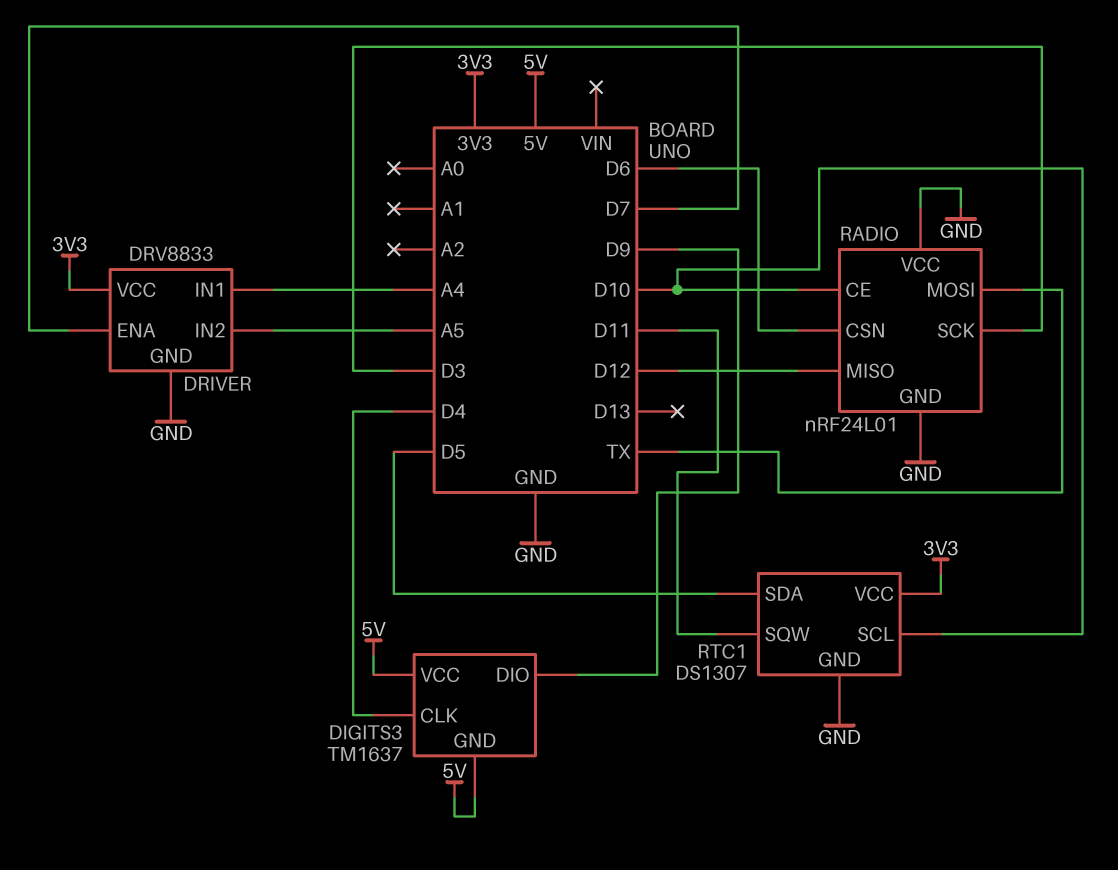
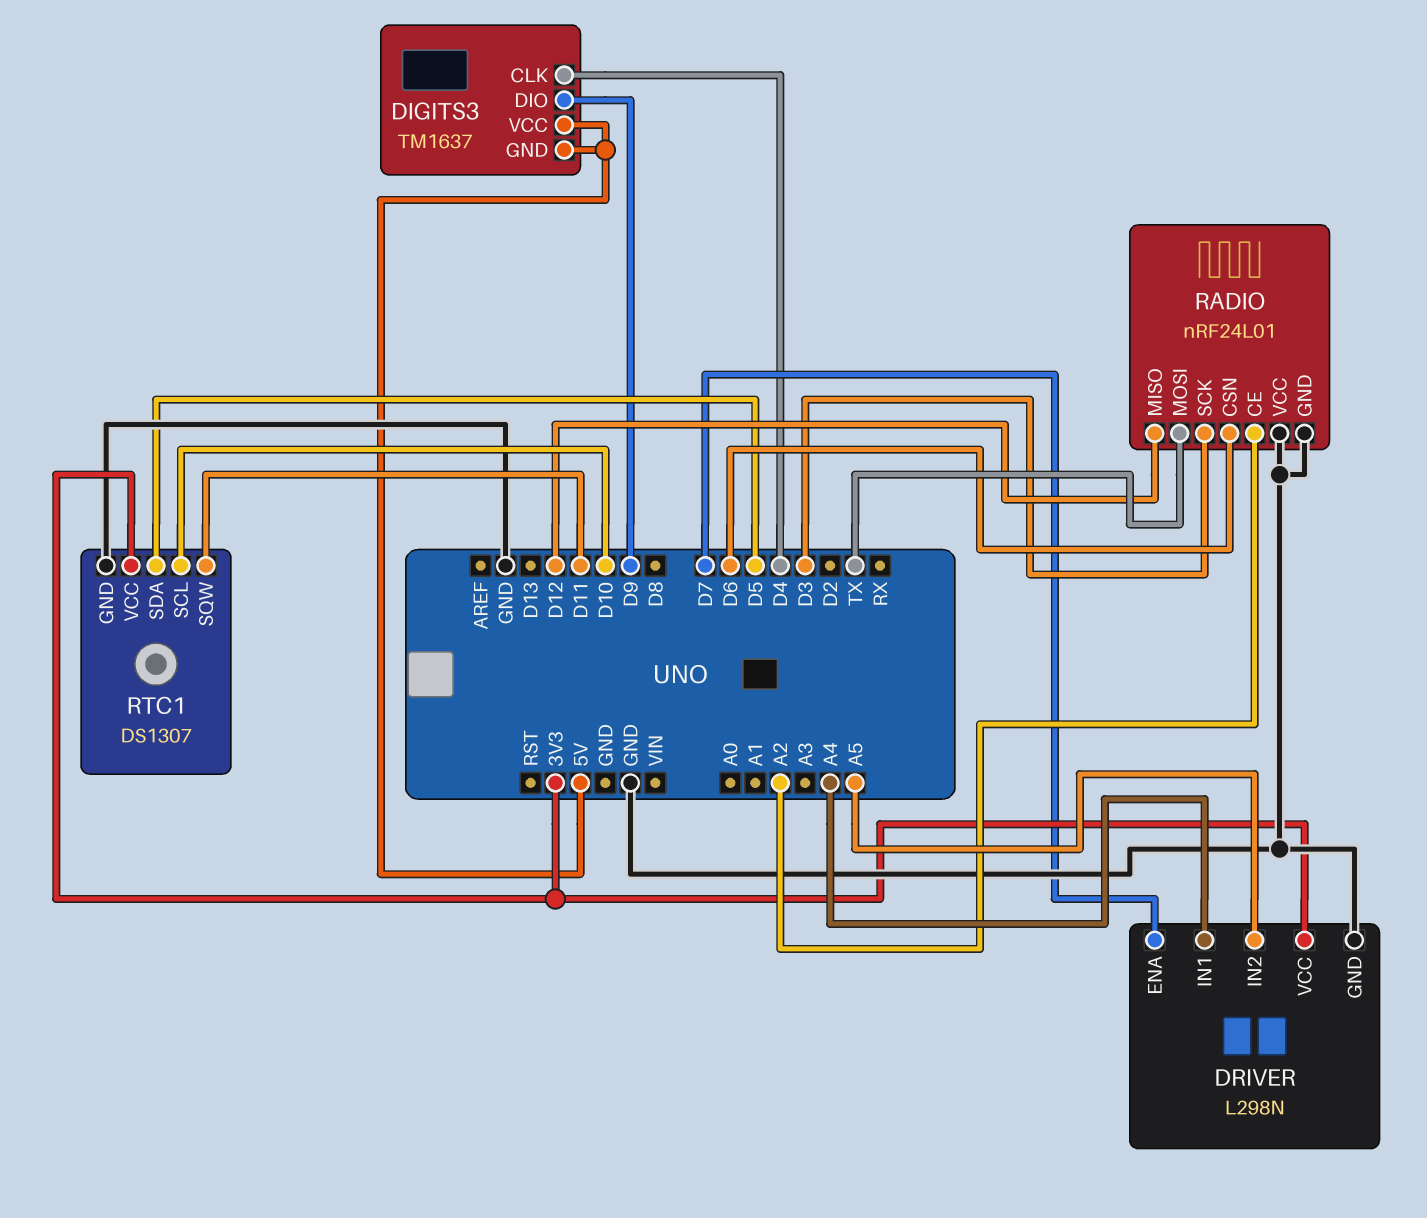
DRIVER: DRV8833 -> L298N
RADIO pin CE: D10 -> A2

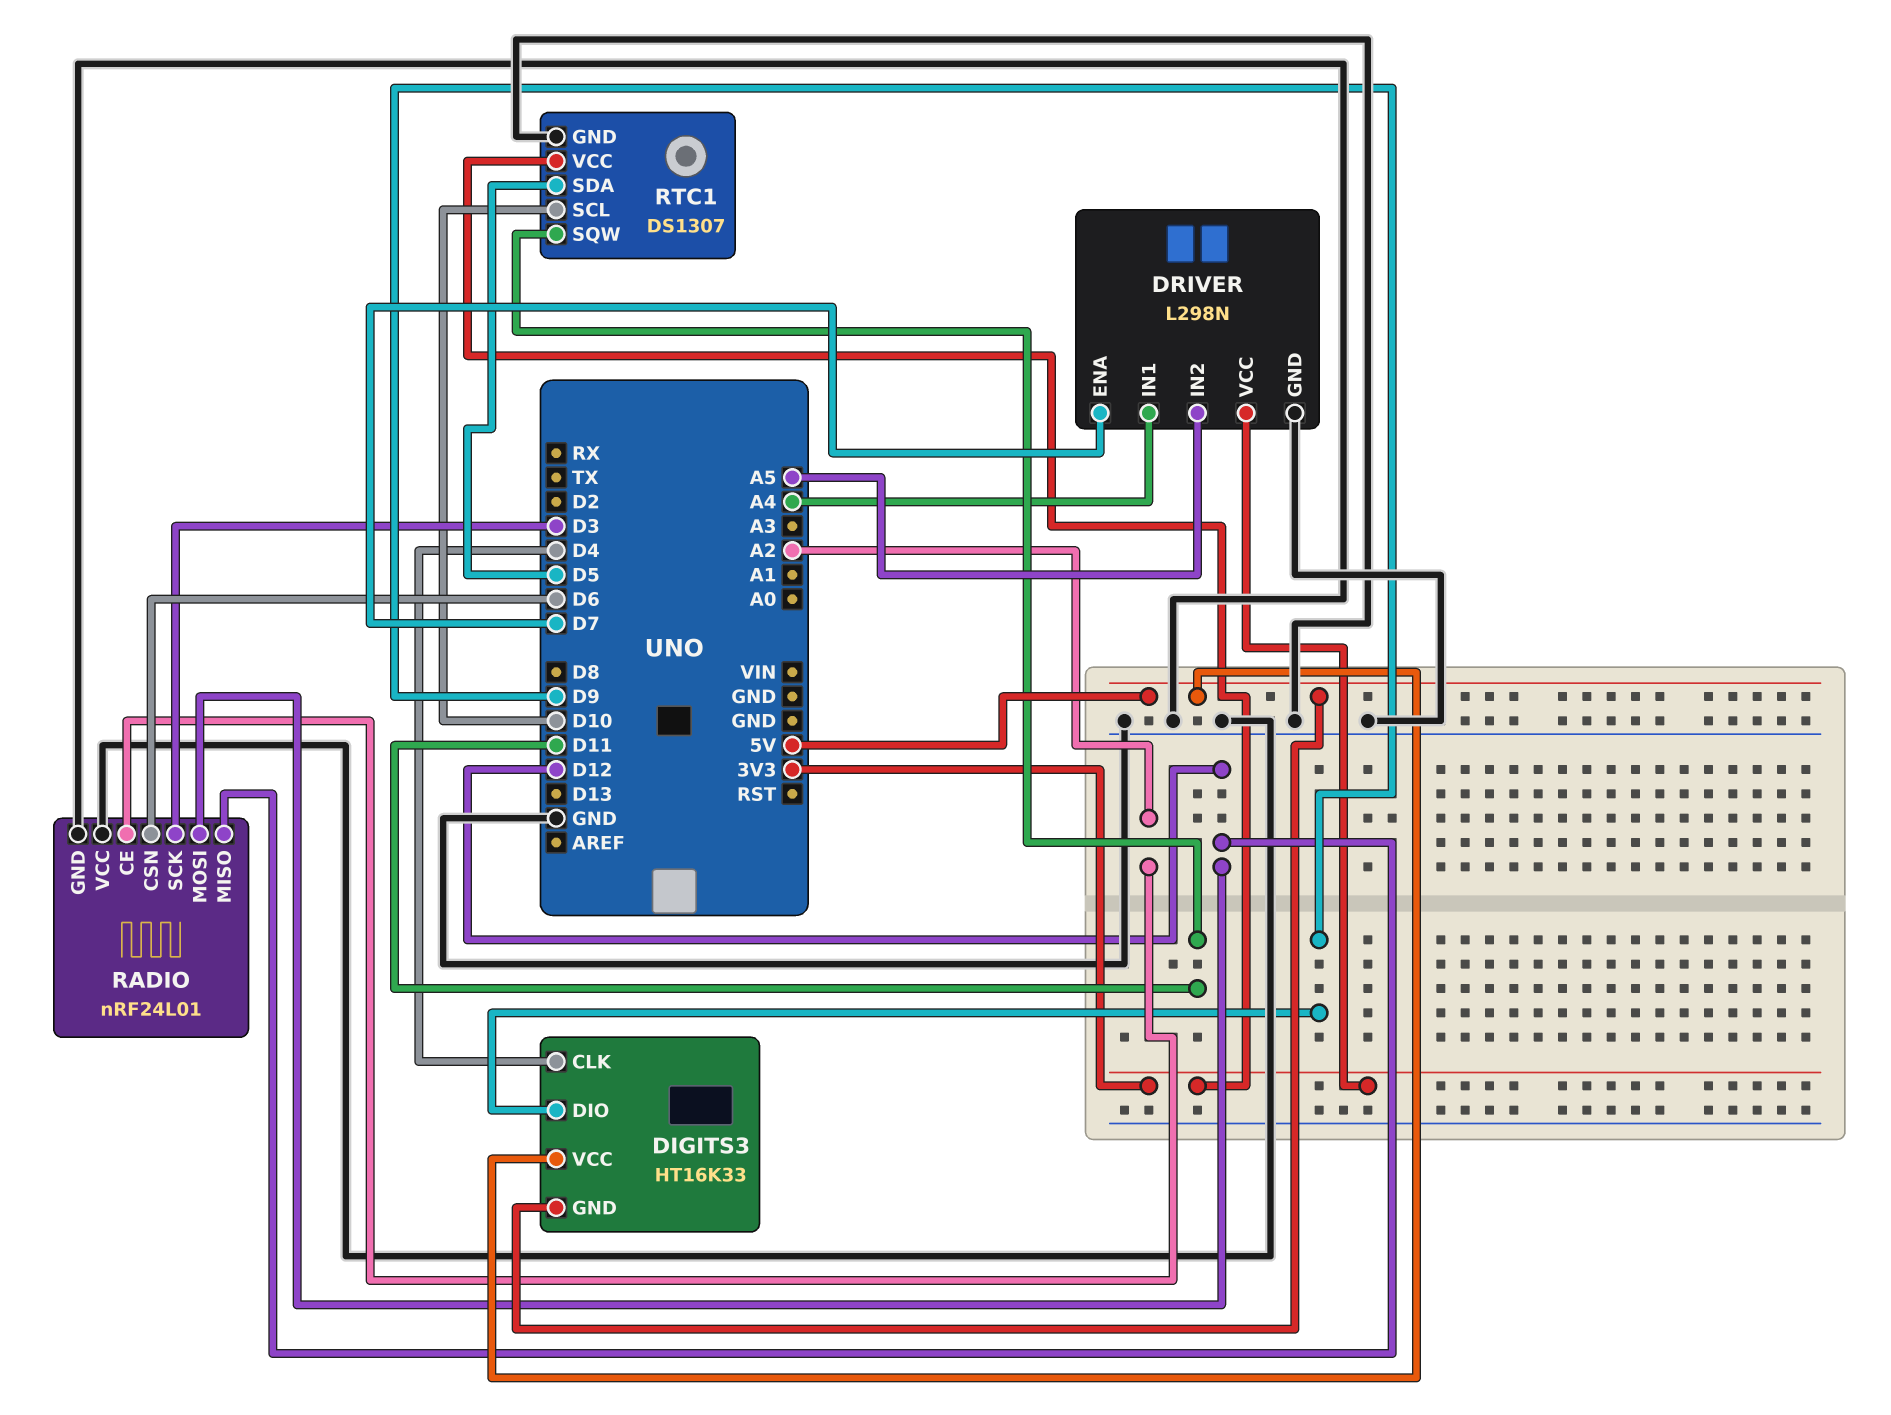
DIGITS3: TM1637 -> HT16K33
RADIO pin MOSI: TX -> D12

